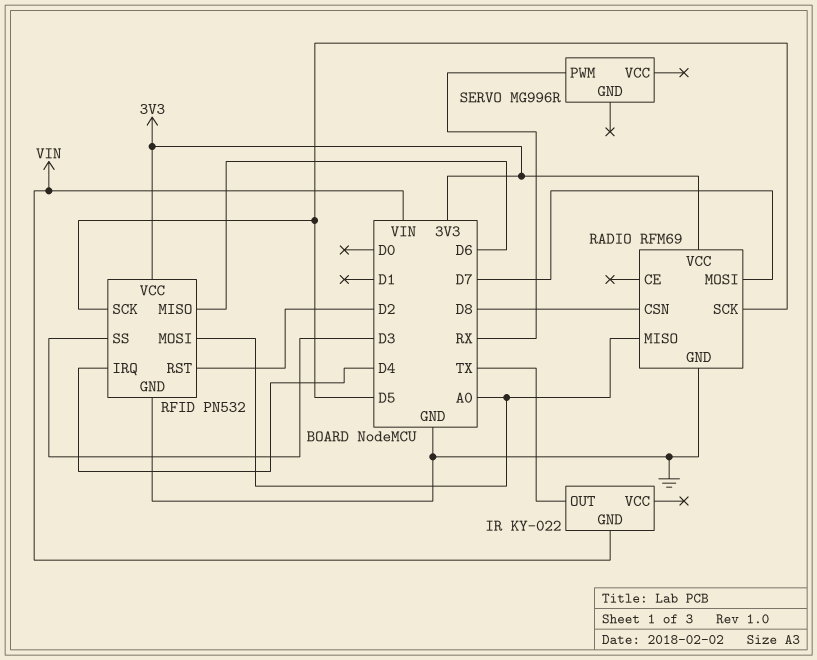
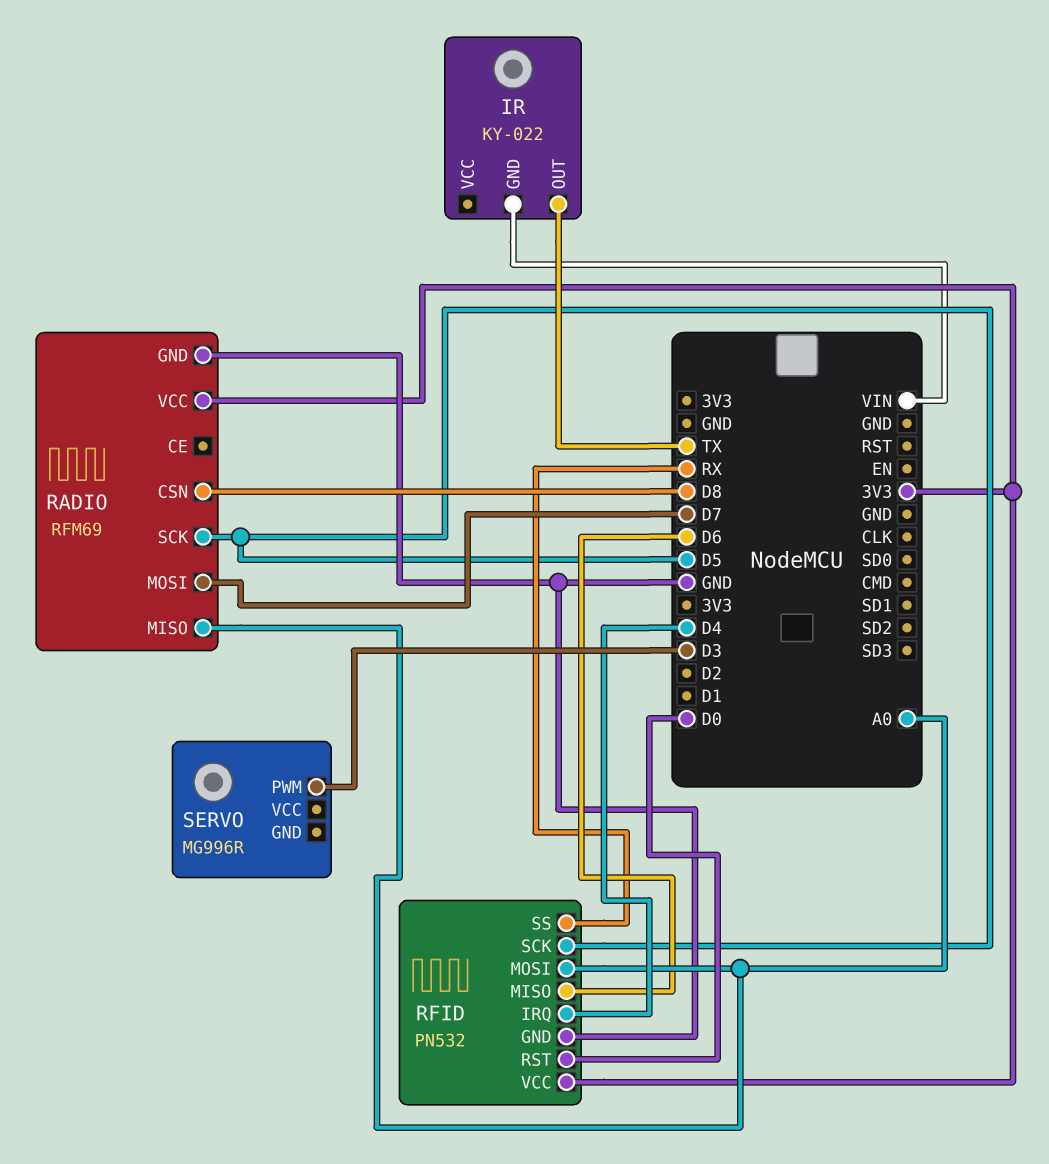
RFID pin RST: D2 -> D0
RFID pin SS: D3 -> RX
SERVO pin PWM: RX -> D3

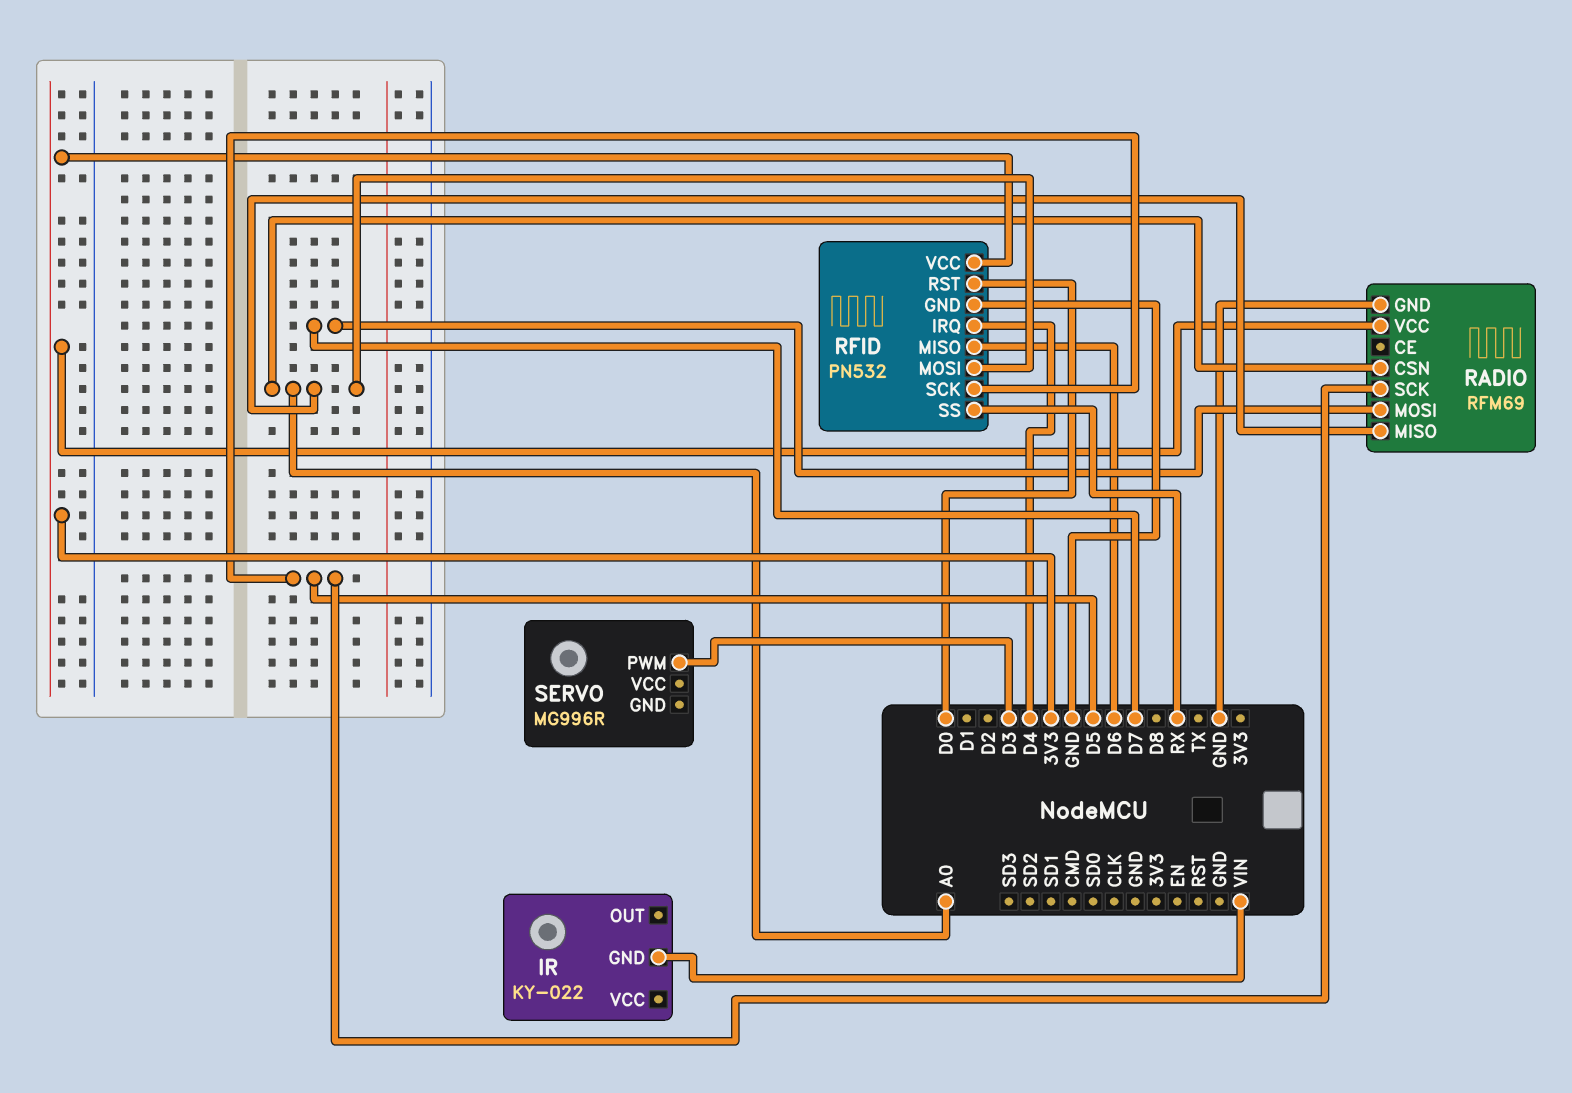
IR pin OUT: TX -> none
RADIO pin CSN: D8 -> A0

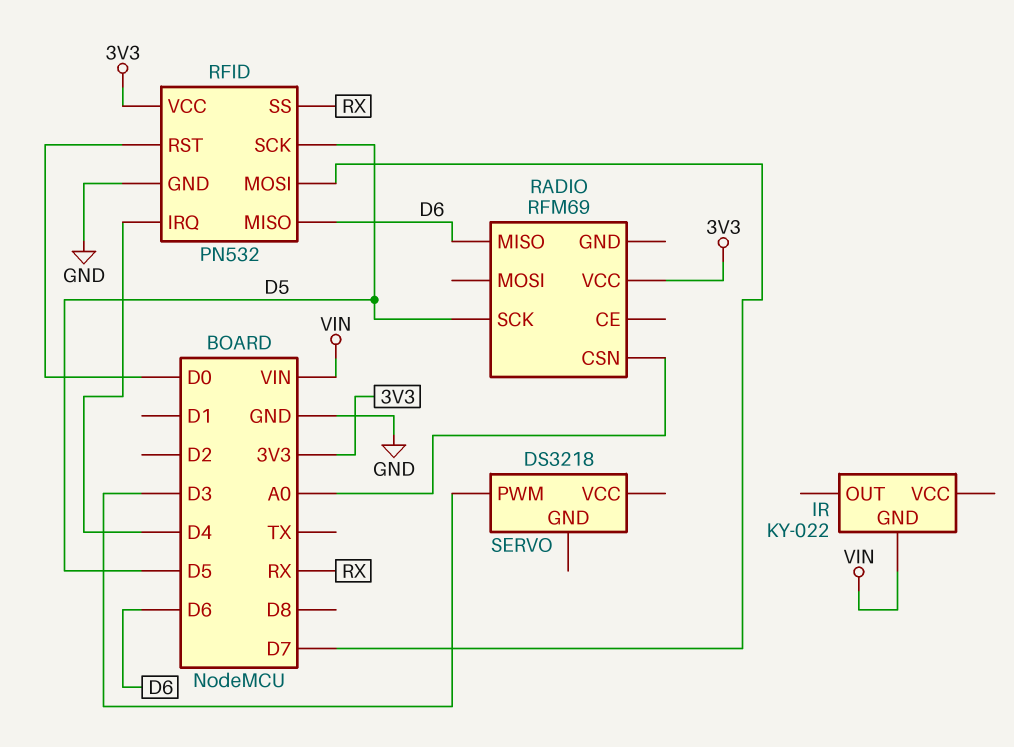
RADIO pin GND: GND -> none
RADIO pin MISO: A0 -> D6
RADIO pin MOSI: D7 -> none
RFID pin MOSI: A0 -> D7
SERVO: MG996R -> DS3218

